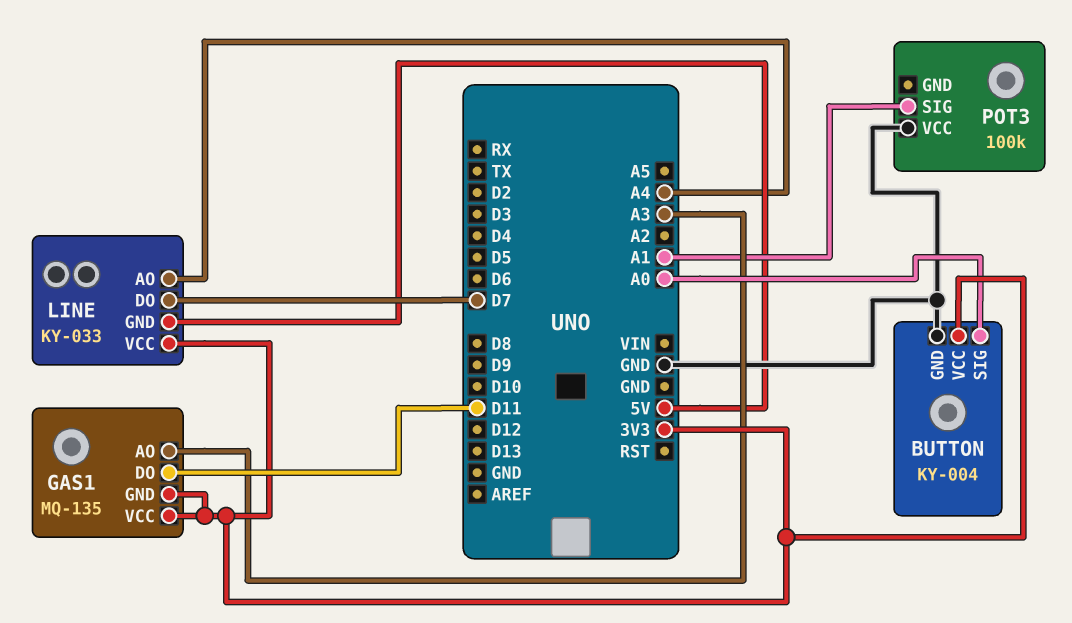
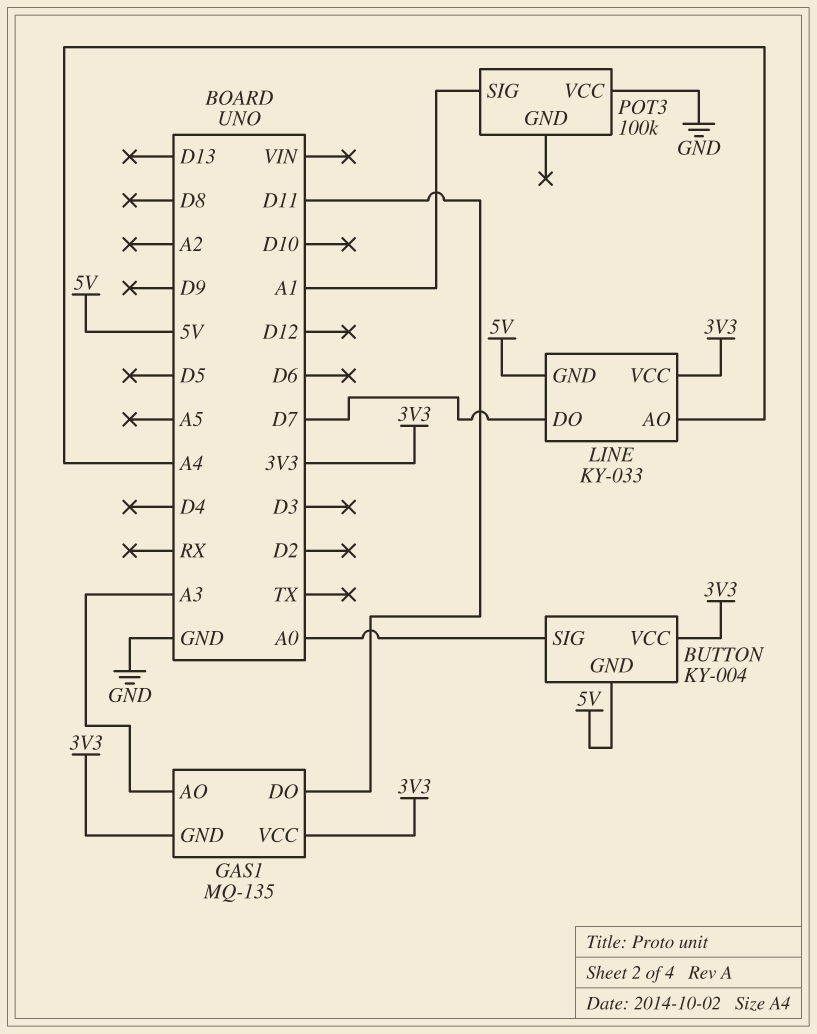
BUTTON pin GND: GND -> 5V

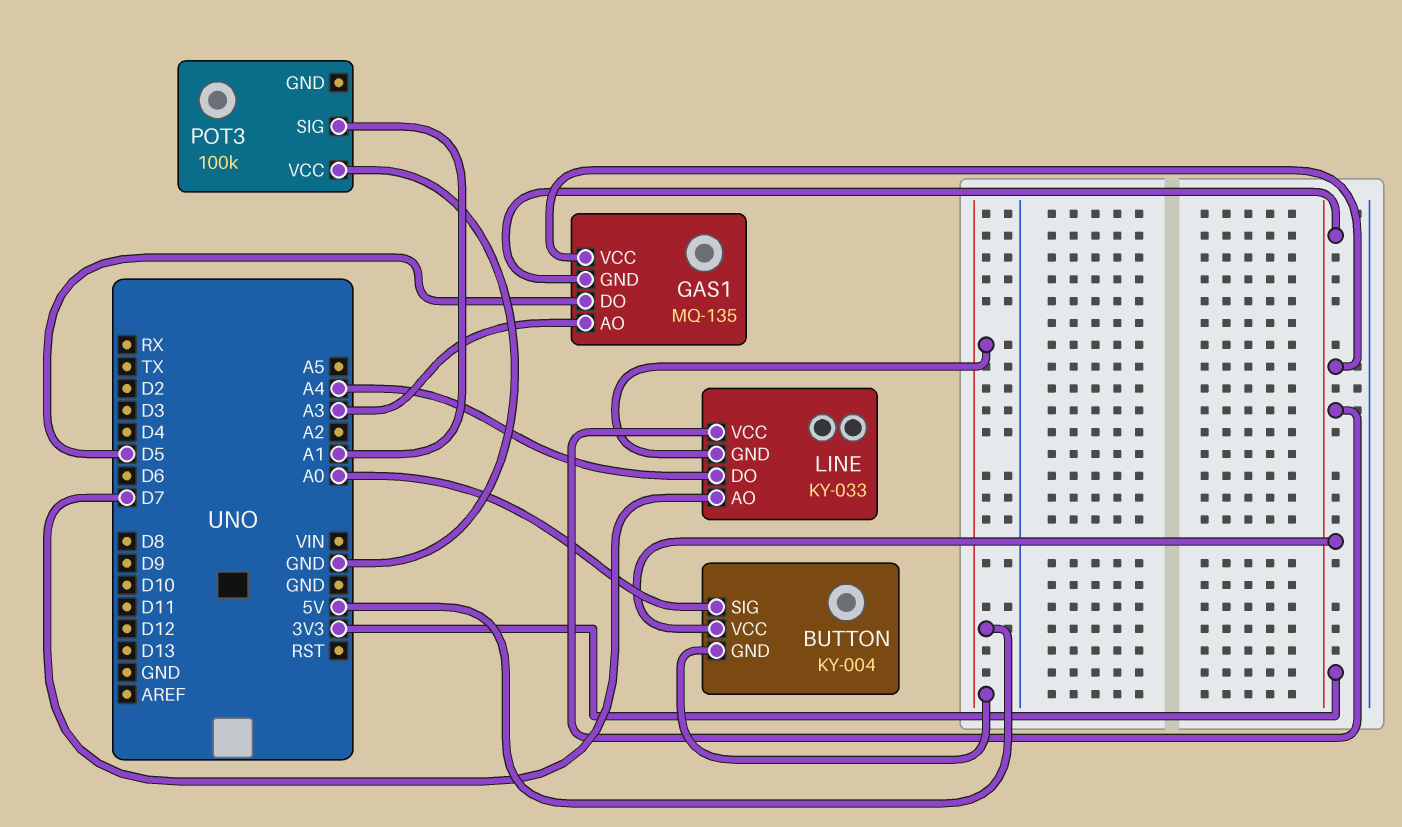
GAS1 pin DO: D11 -> D5
LINE pin AO: A4 -> D7
LINE pin DO: D7 -> A4

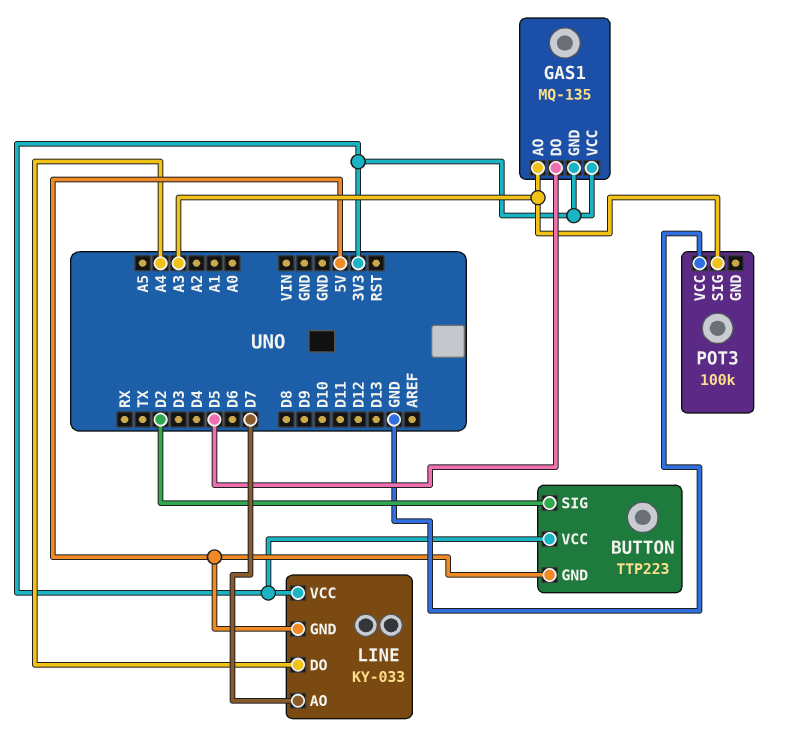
BUTTON: KY-004 -> TTP223
BUTTON pin SIG: A0 -> D2
POT3 pin SIG: A1 -> A3

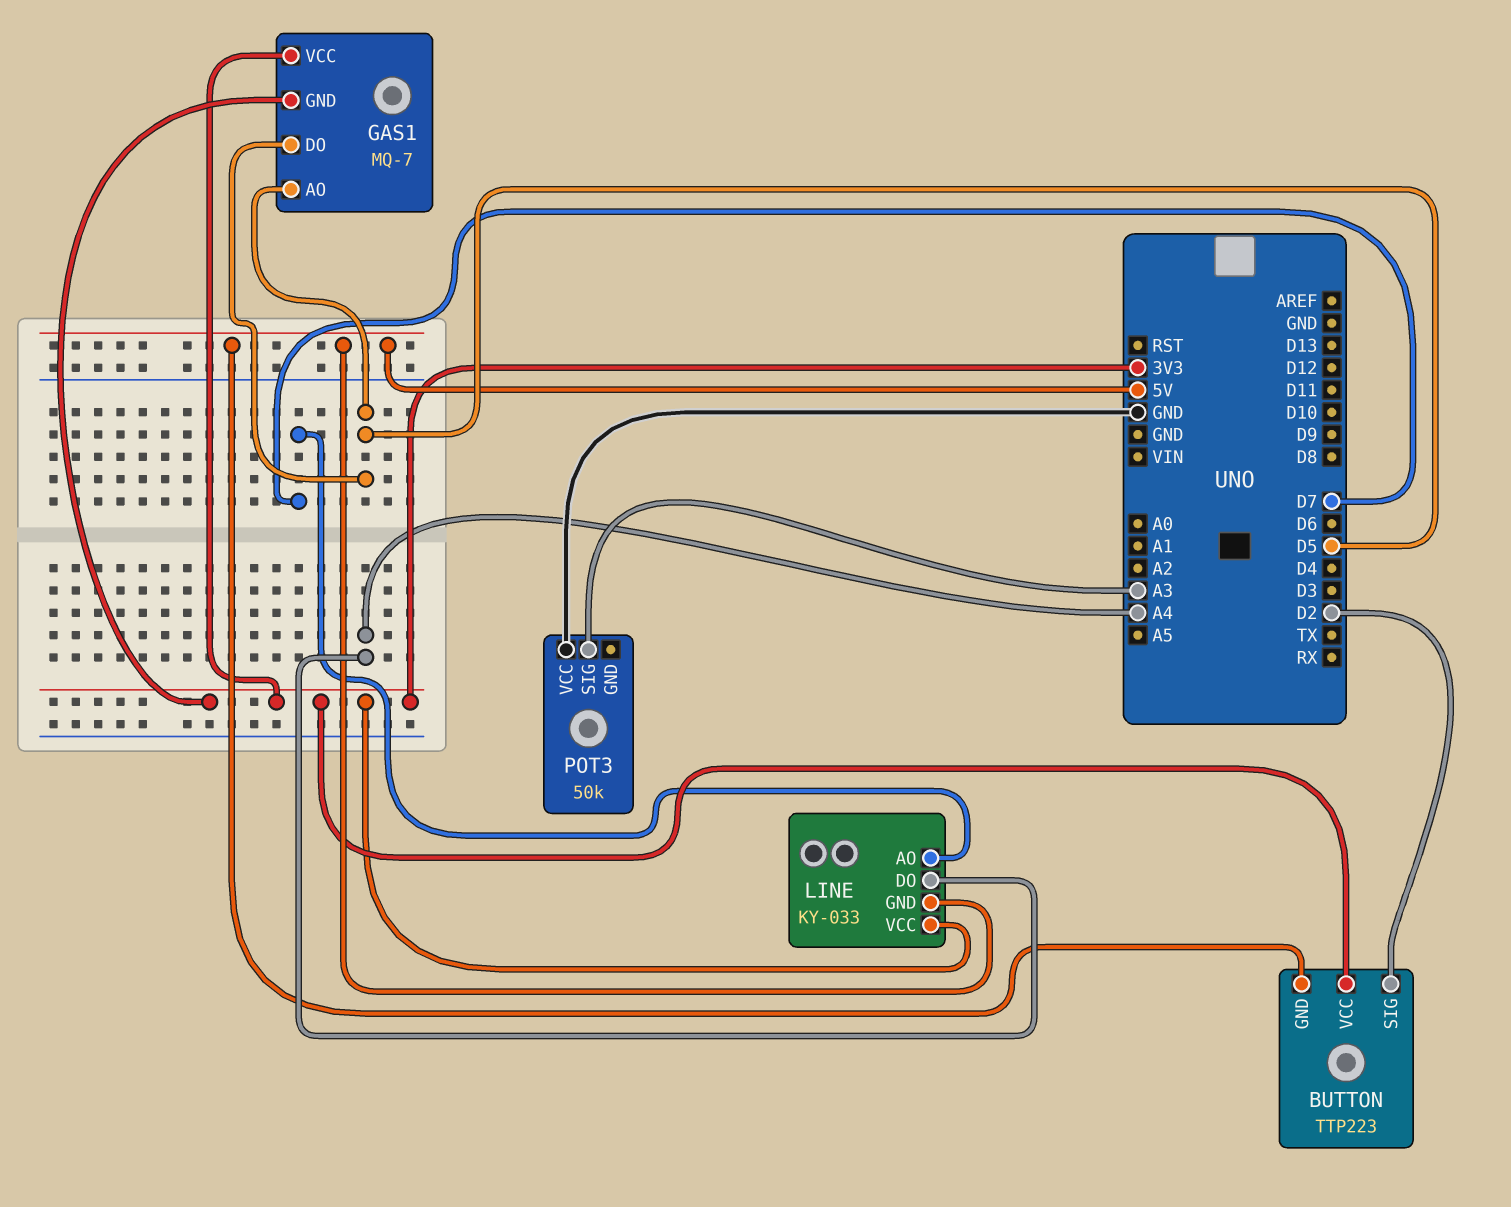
GAS1: MQ-135 -> MQ-7
GAS1 pin AO: A3 -> D5
POT3: 100k -> 50k

